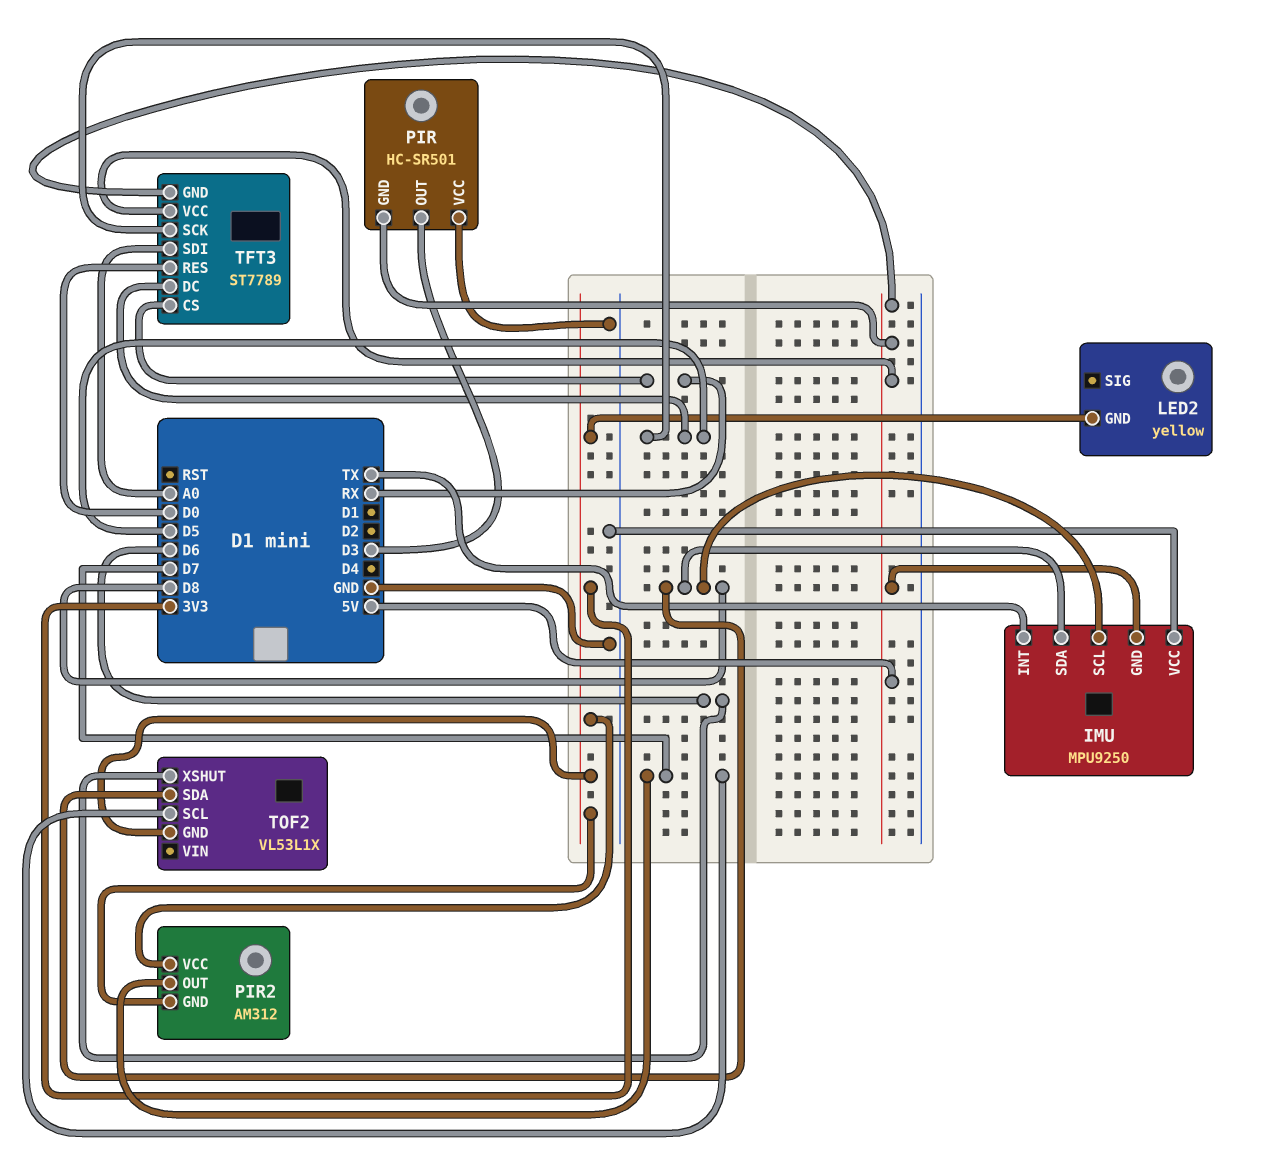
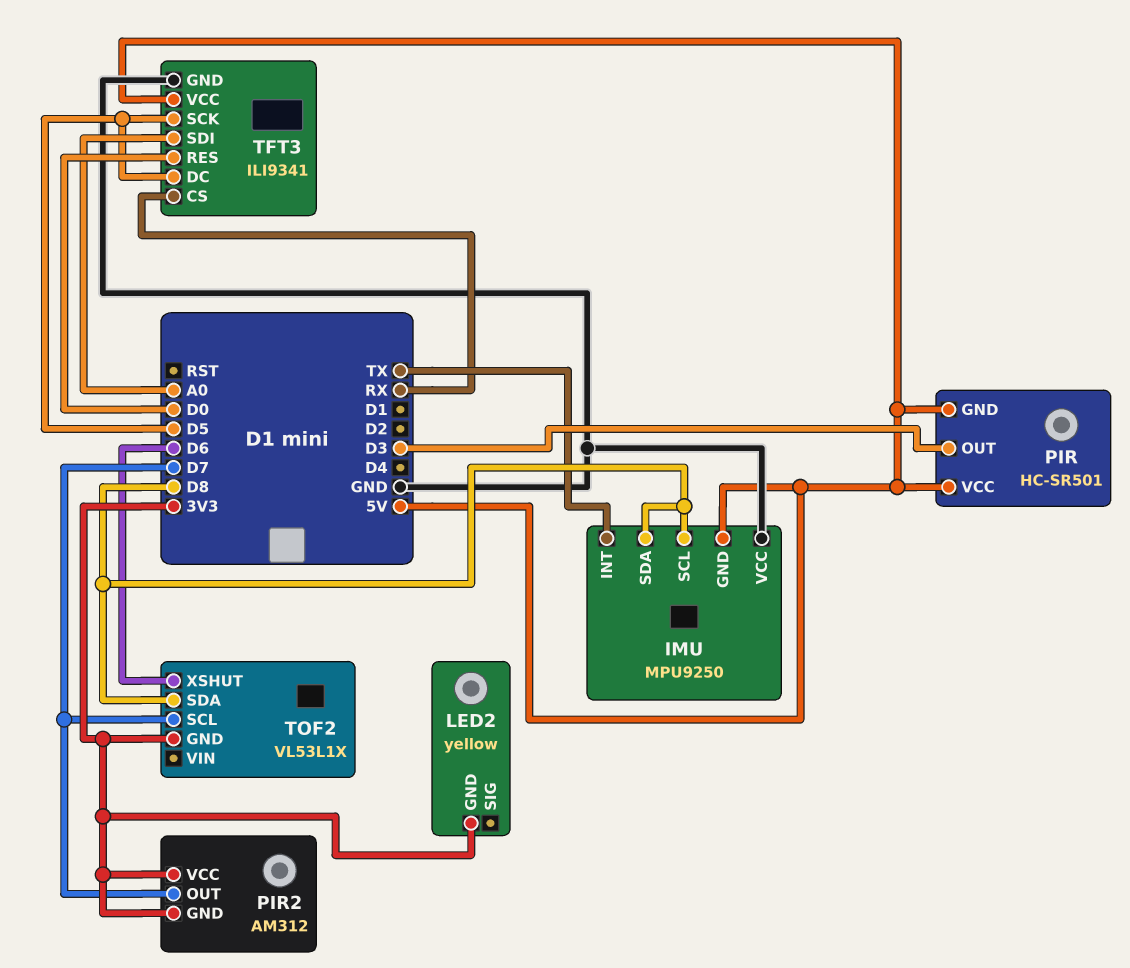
PIR pin VCC: GND -> 5V
TFT3: ST7789 -> ILI9341
TFT3 pin GND: 5V -> GND

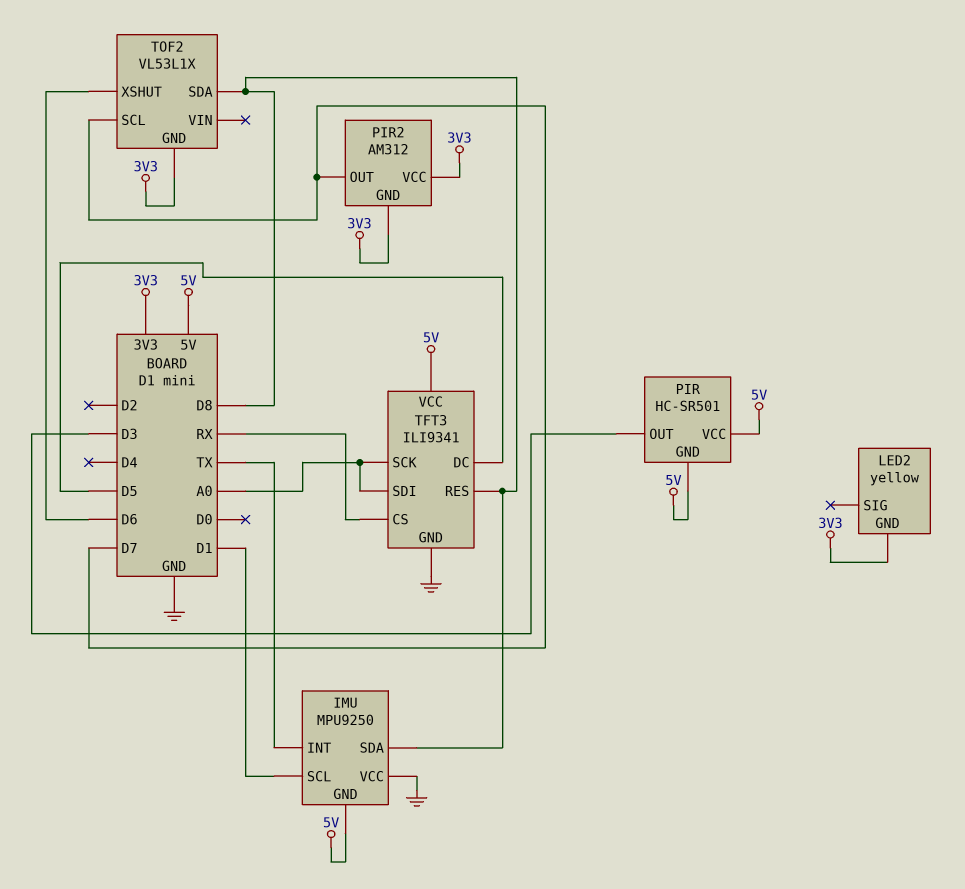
IMU pin SCL: D8 -> D1
TFT3 pin RES: D0 -> D8
TFT3 pin SCK: D5 -> A0

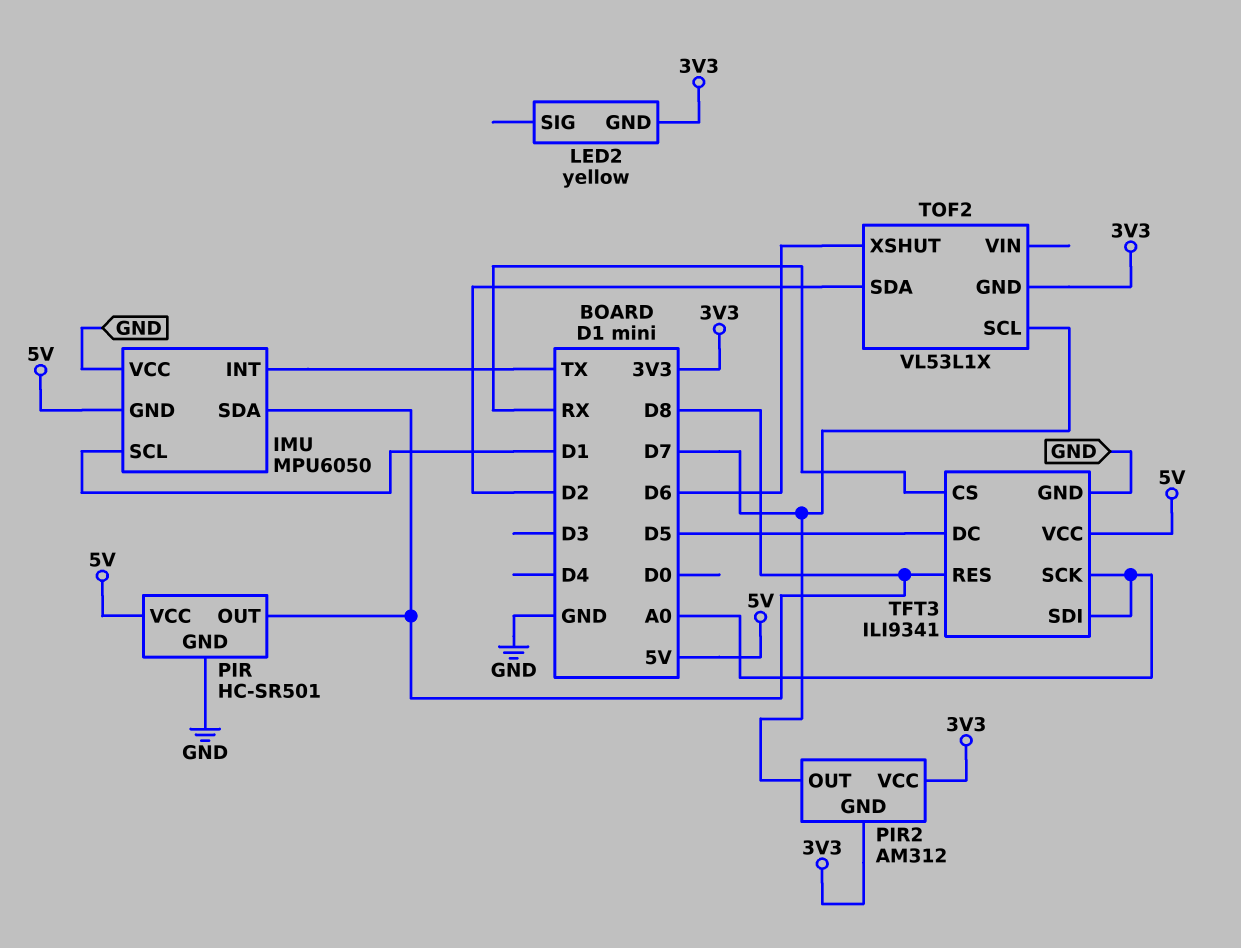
IMU: MPU9250 -> MPU6050
PIR pin GND: 5V -> GND
PIR pin OUT: D3 -> D8
TOF2 pin SDA: D8 -> D2

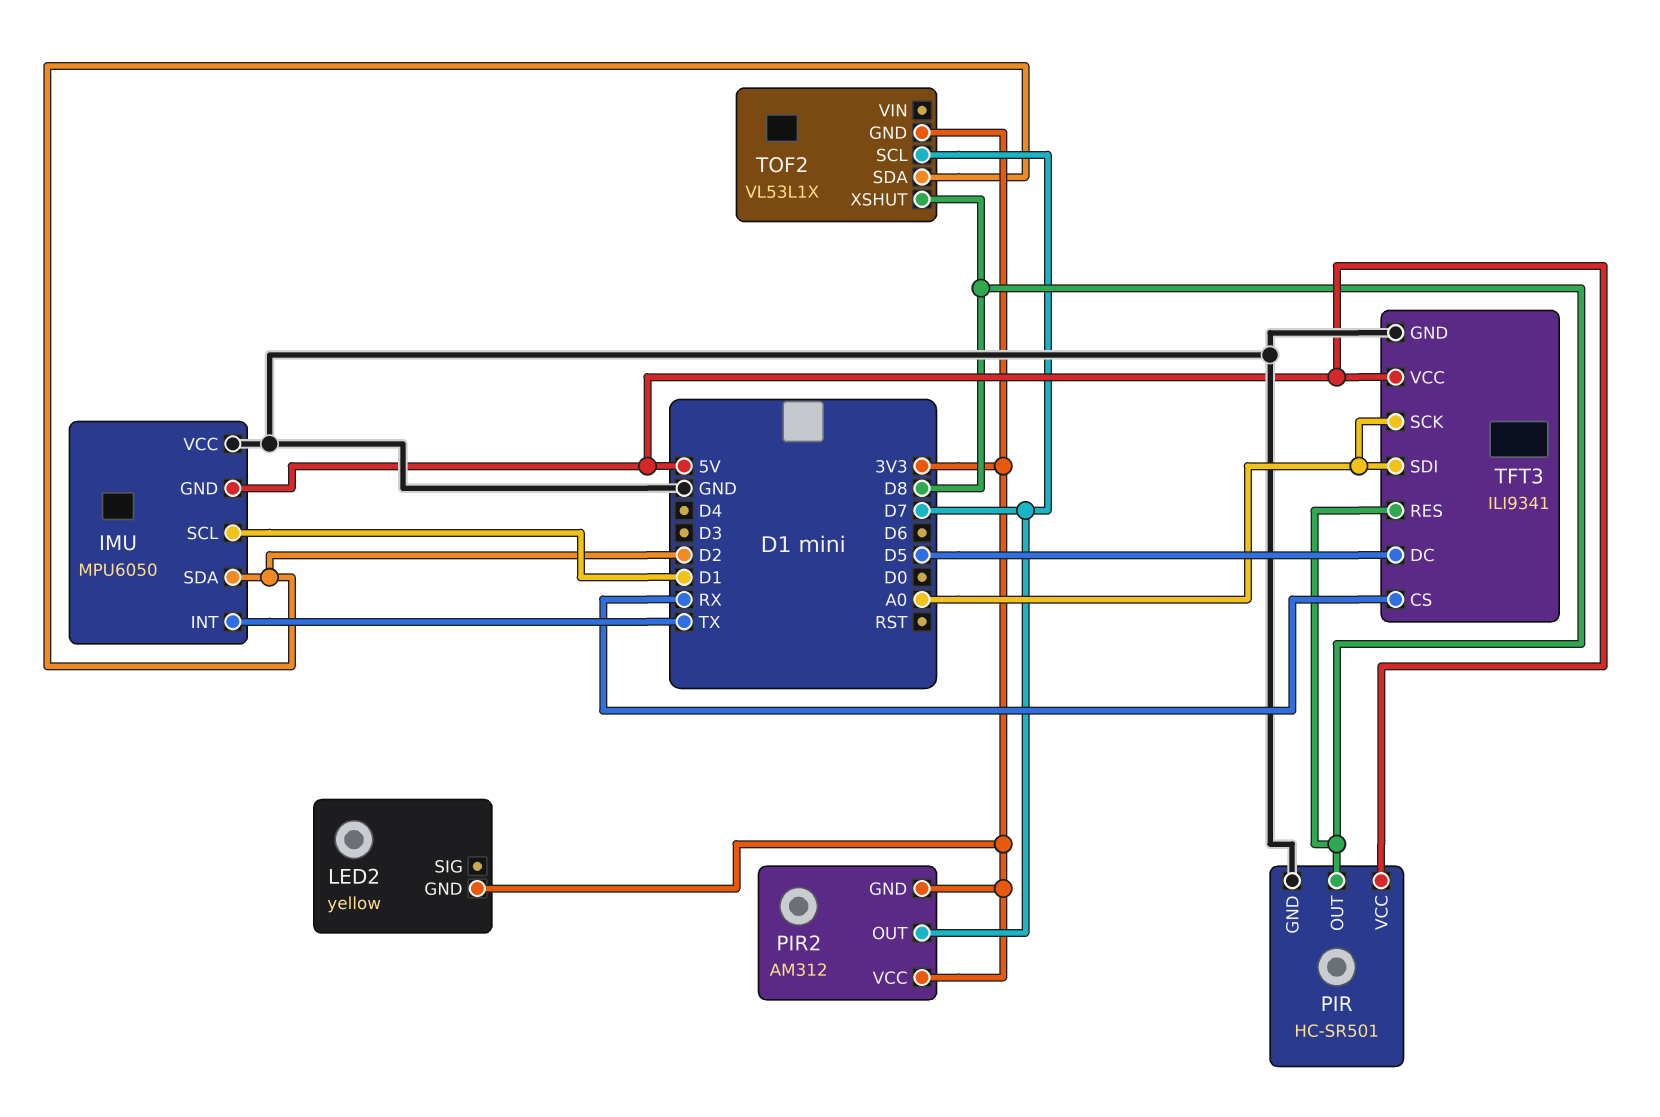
IMU pin SDA: D8 -> D2
TOF2 pin XSHUT: D6 -> D8

